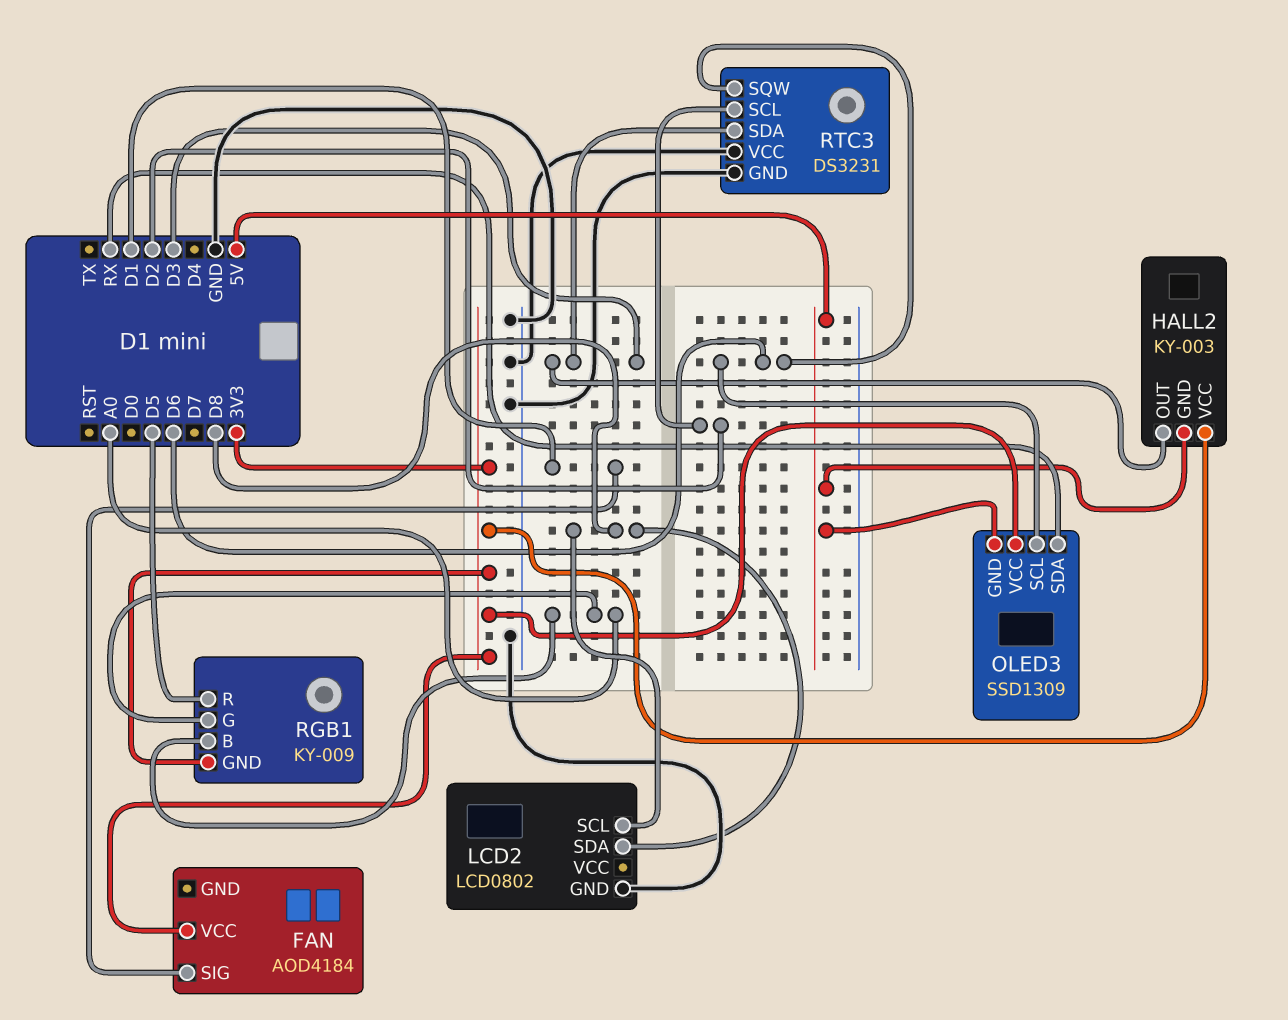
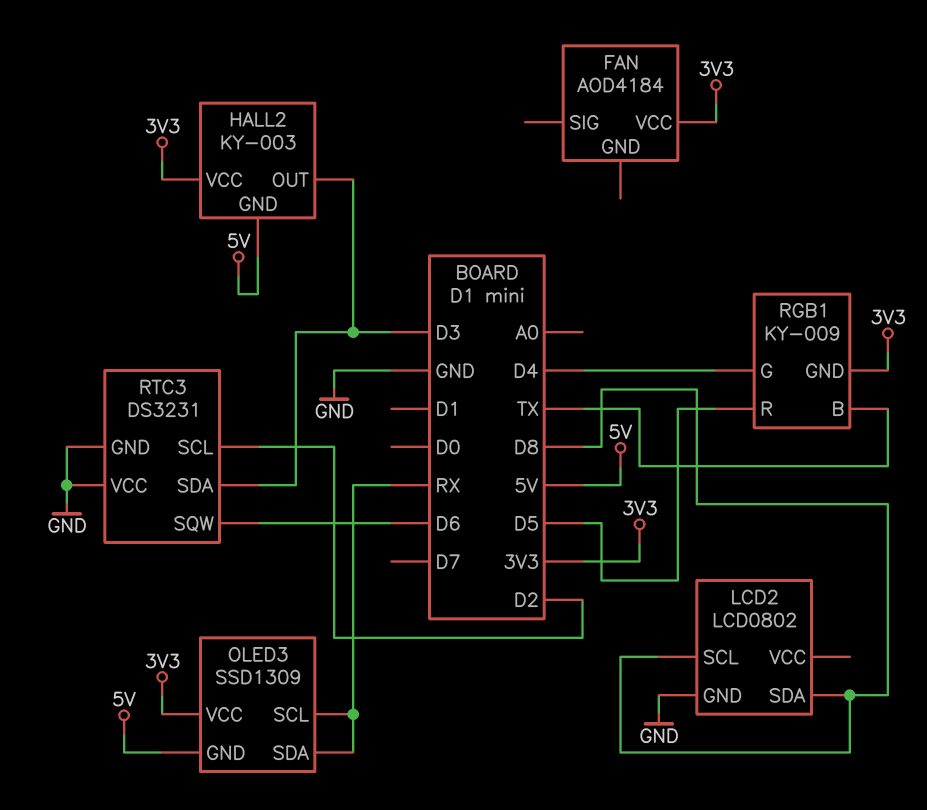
FAN pin SIG: D1 -> none
OLED3 pin SCL: D6 -> RX
RGB1 pin B: A0 -> TX
RGB1 pin G: A0 -> D4

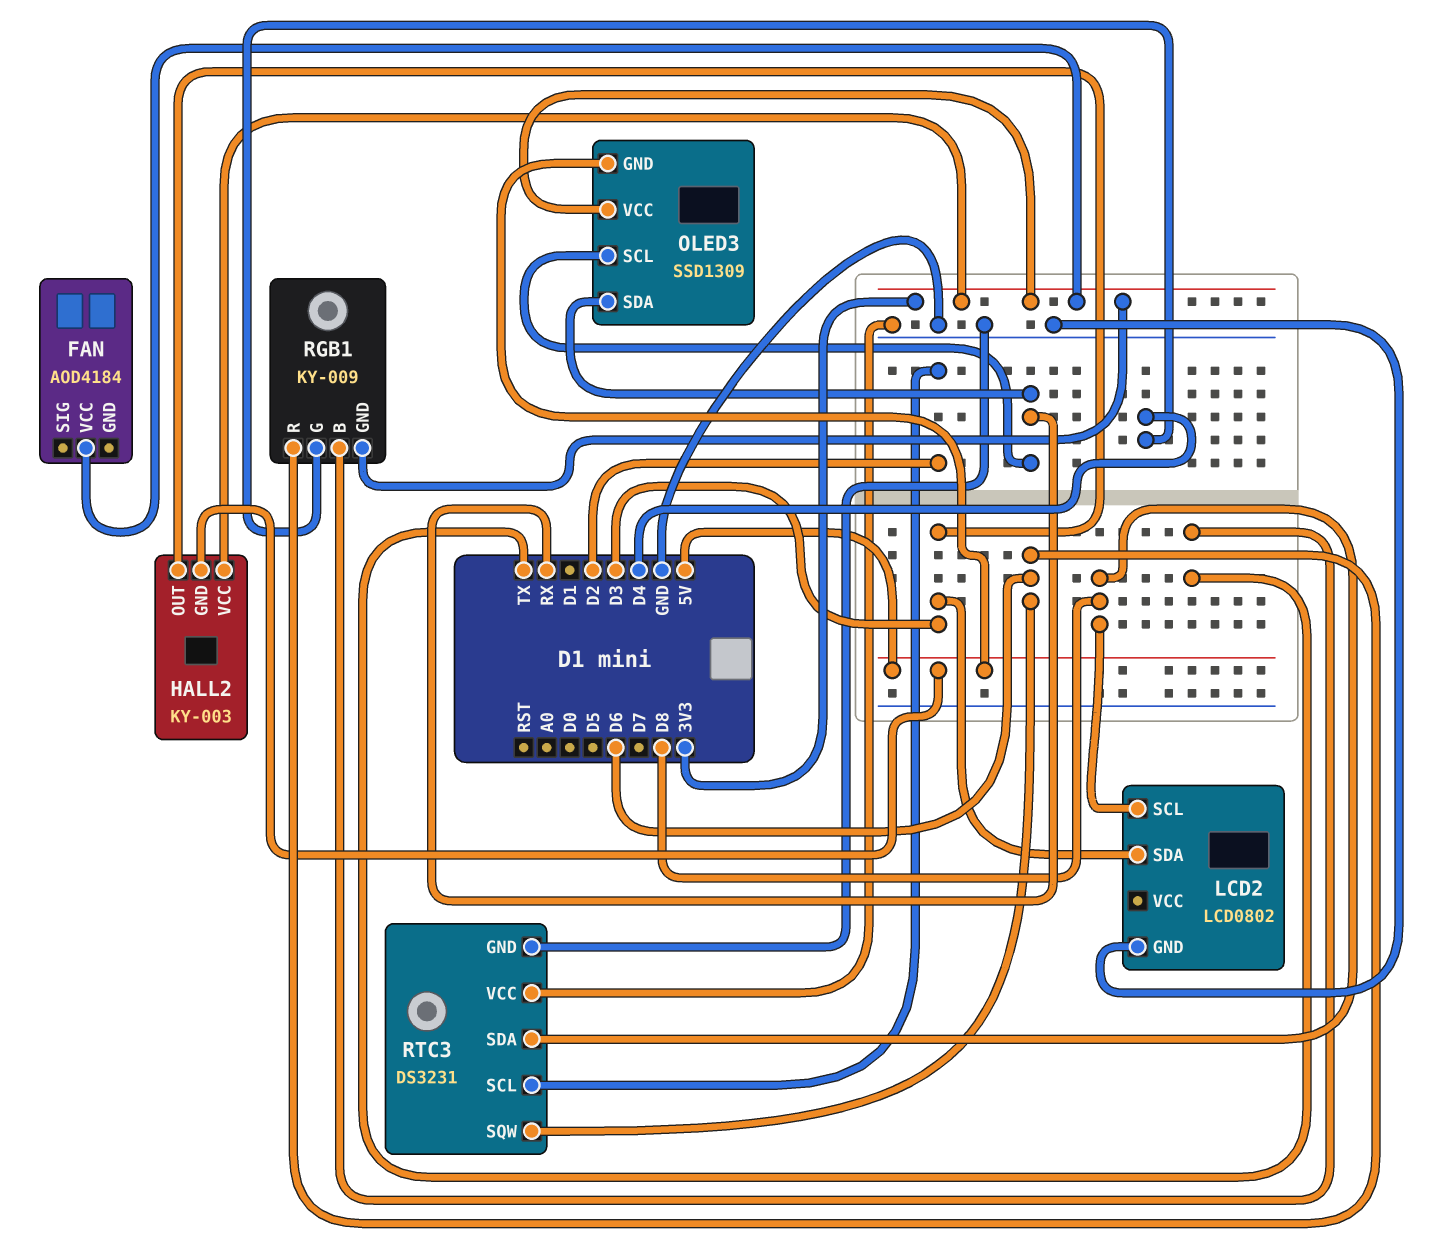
LCD2 pin SDA: D8 -> D3
RGB1 pin R: D5 -> D6
RTC3 pin SDA: D3 -> D8

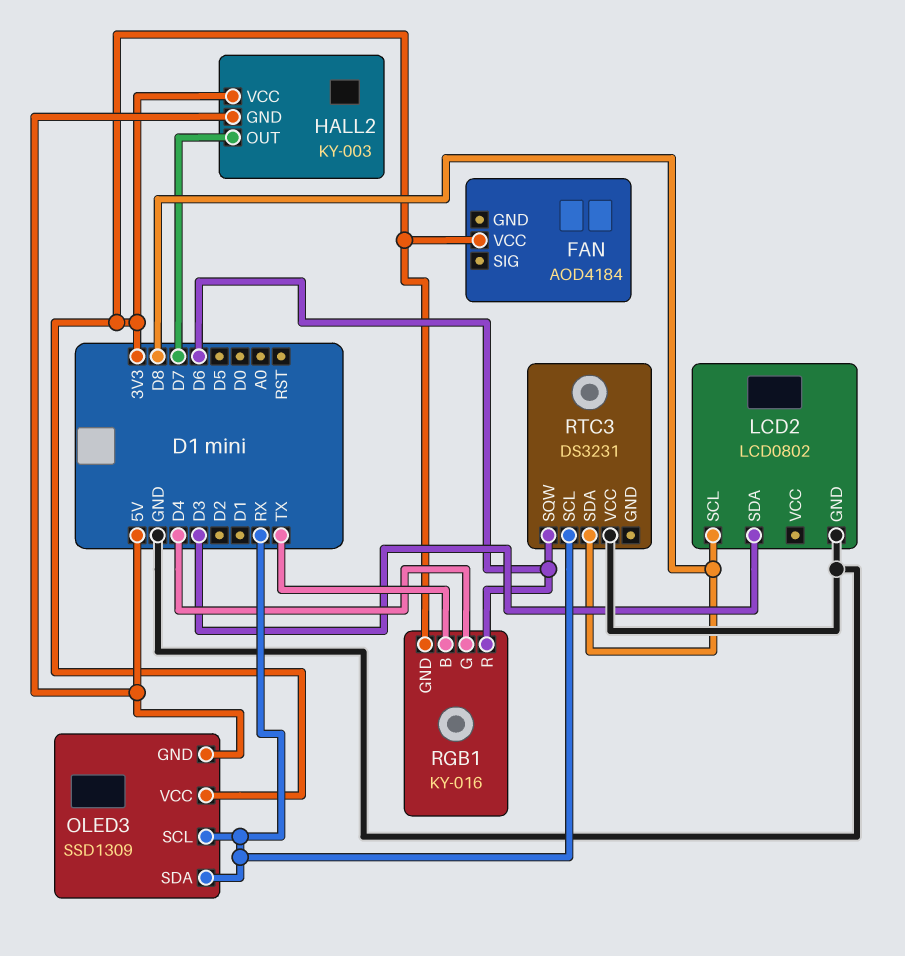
HALL2 pin OUT: D3 -> D7
RGB1: KY-009 -> KY-016
RTC3 pin GND: GND -> none
RTC3 pin SCL: D2 -> RX

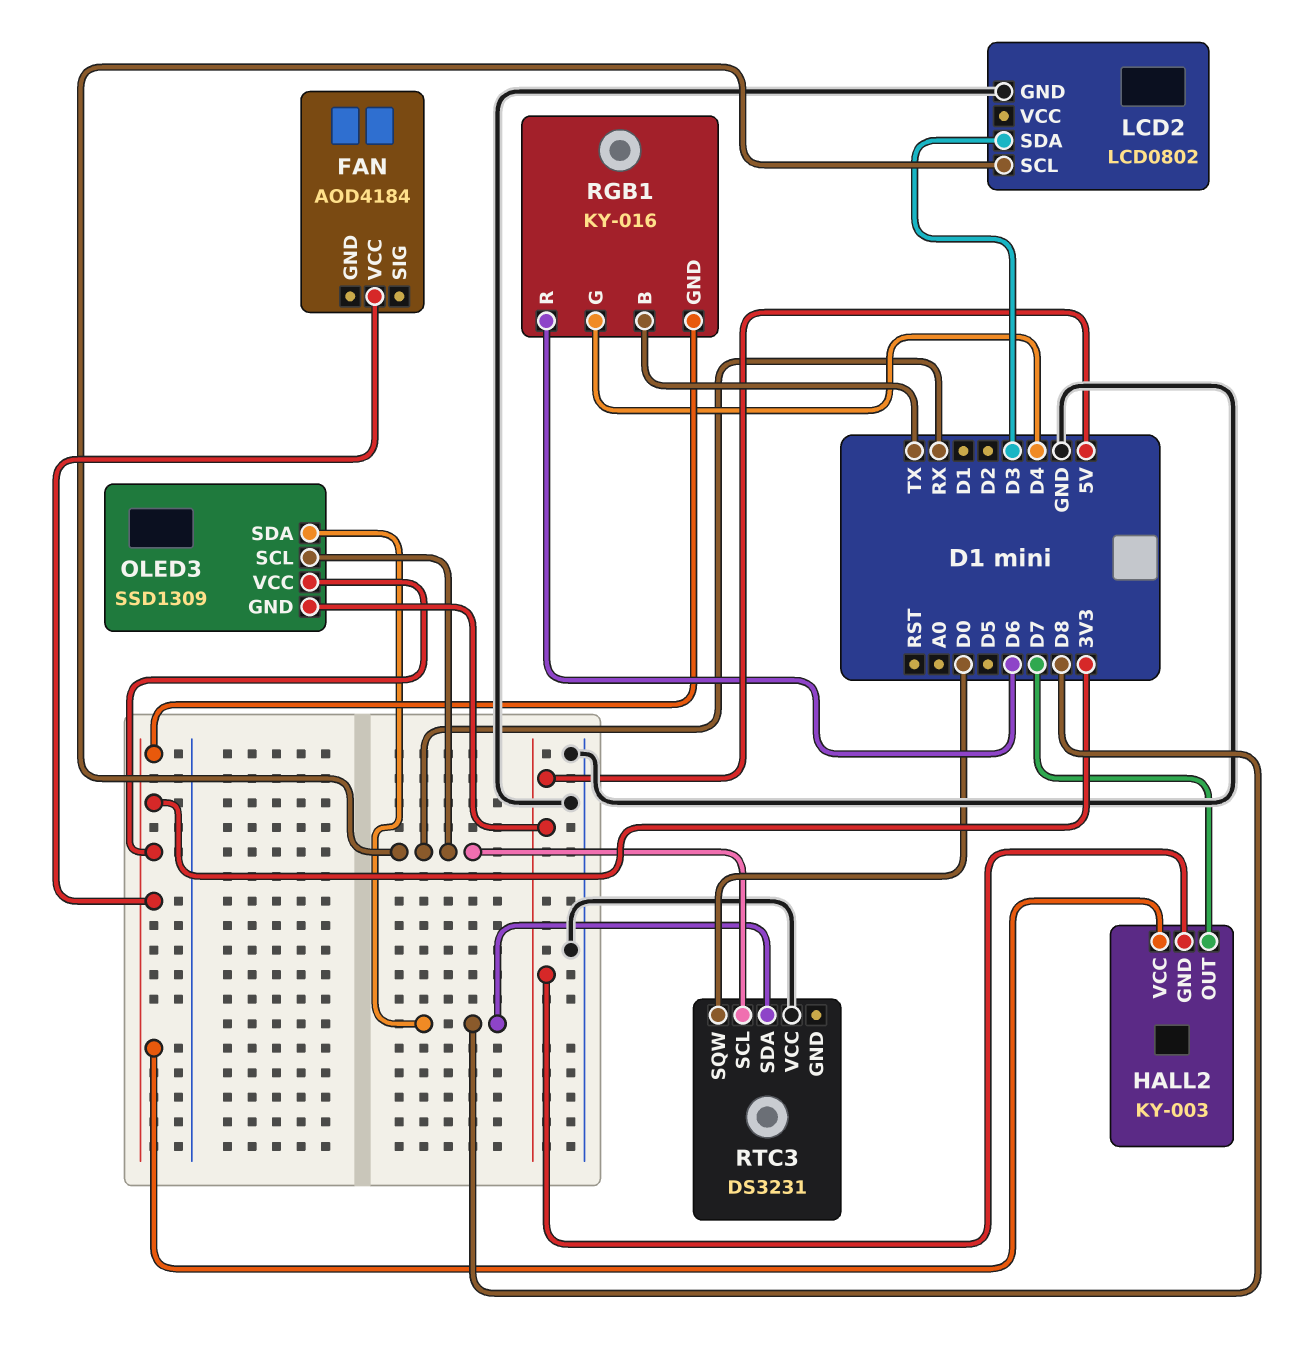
LCD2 pin SCL: D8 -> RX
OLED3 pin SDA: RX -> D8
RTC3 pin SQW: D6 -> D0

